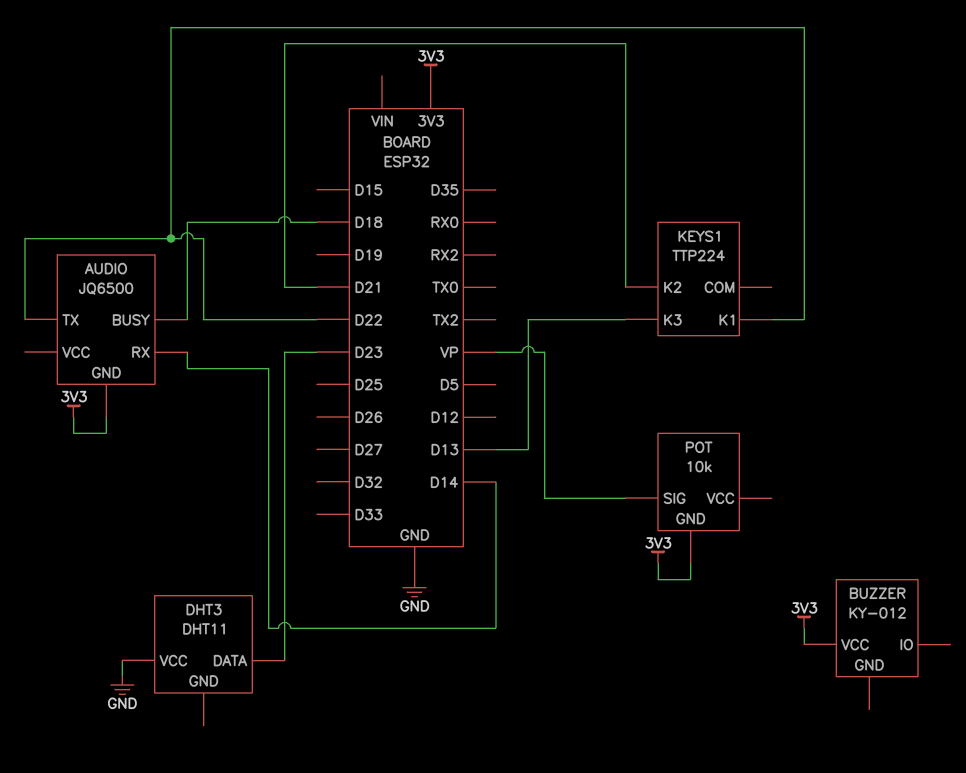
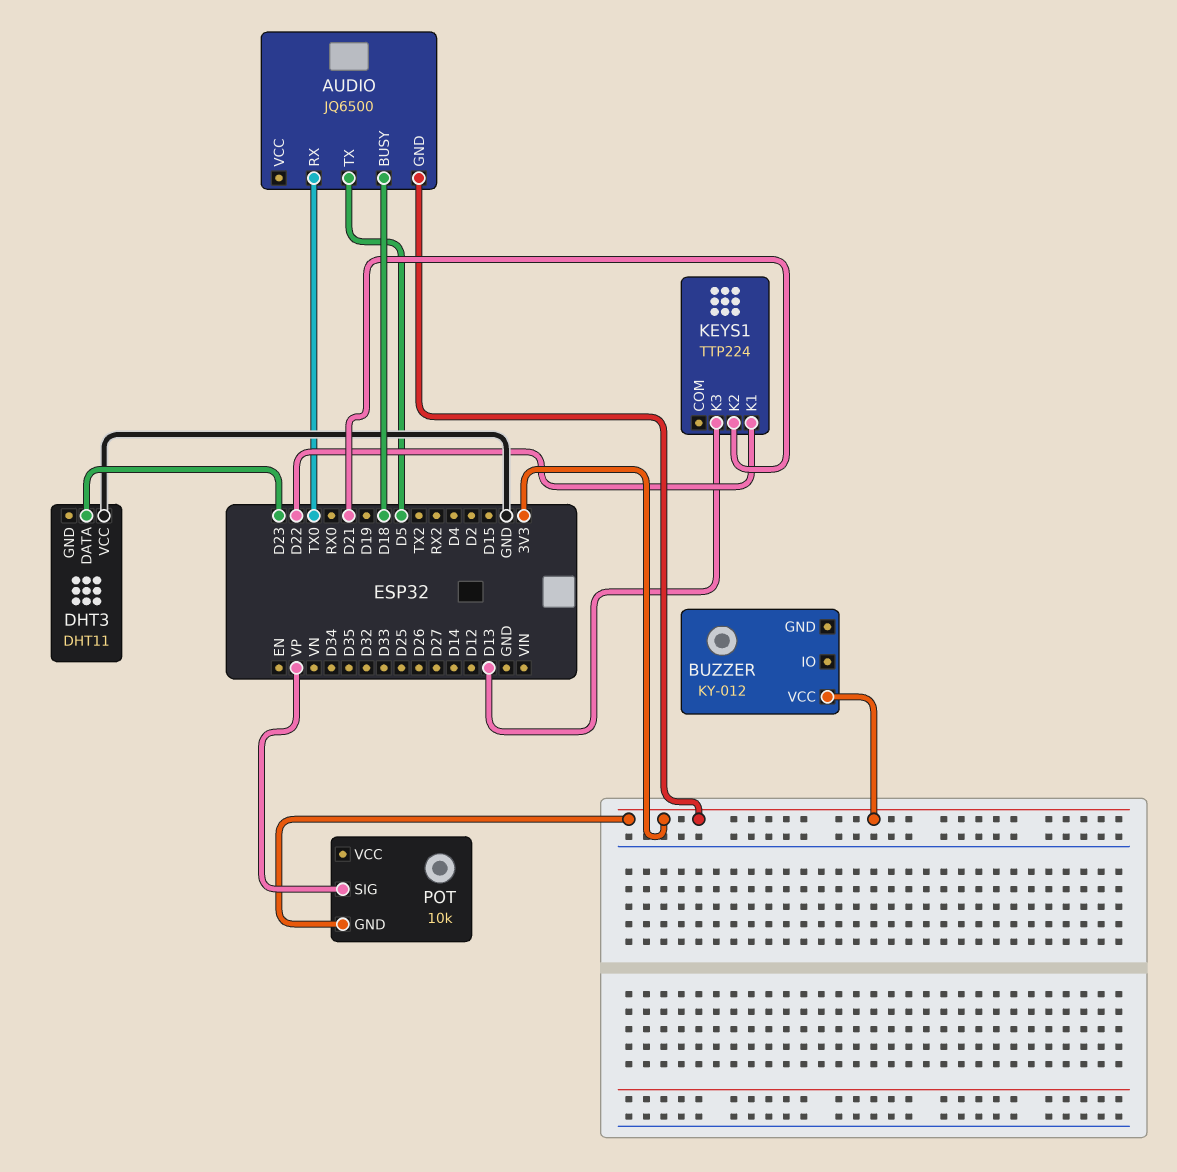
AUDIO pin RX: D14 -> TX0
AUDIO pin TX: D22 -> D5

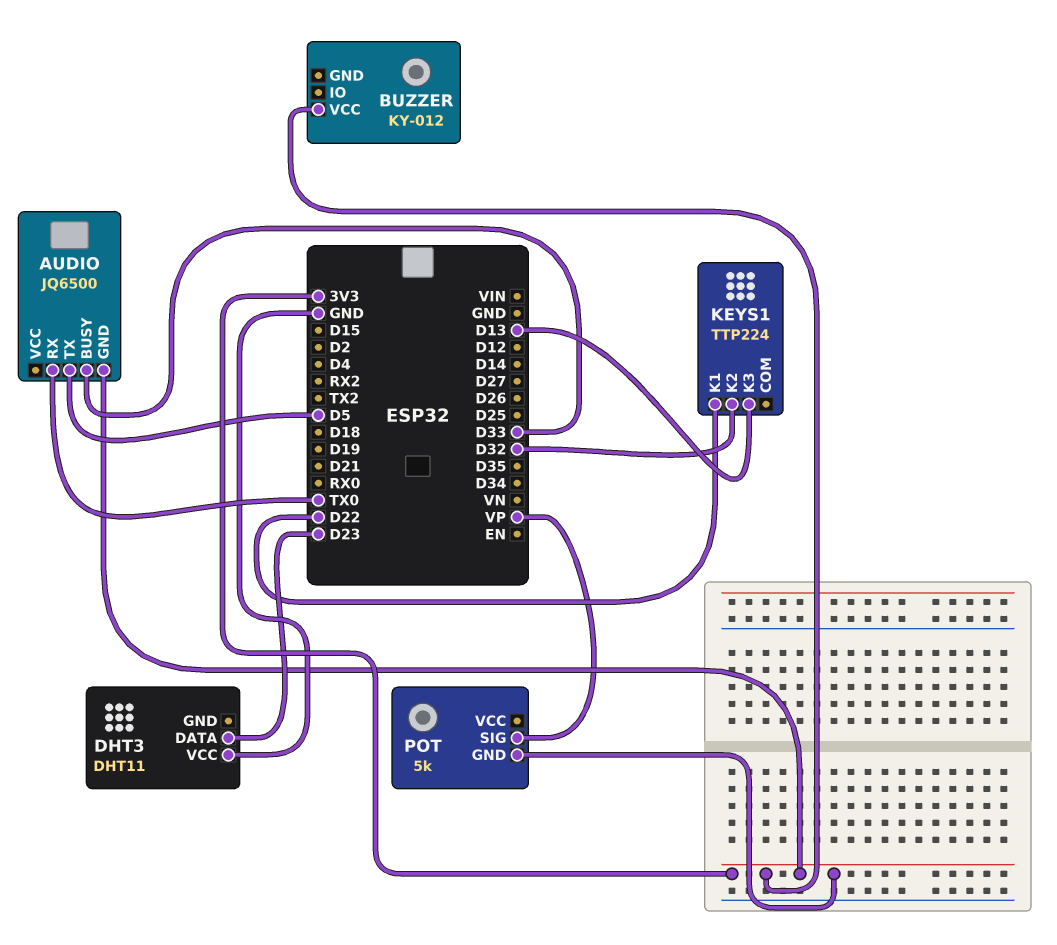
AUDIO pin BUSY: D18 -> D33
KEYS1 pin K2: D21 -> D32
POT: 10k -> 5k

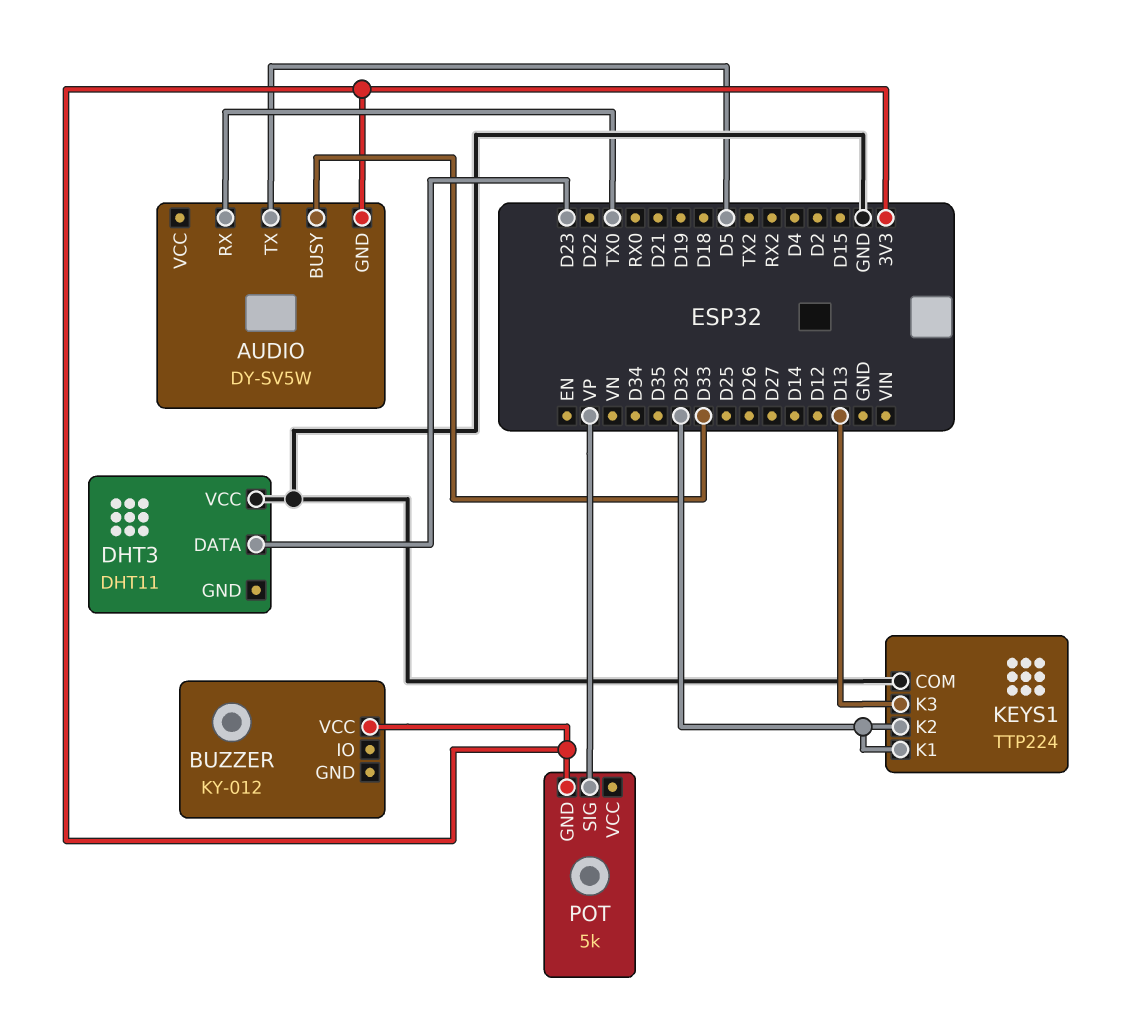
AUDIO: JQ6500 -> DY-SV5W
KEYS1 pin COM: none -> GND
KEYS1 pin K1: D22 -> D32

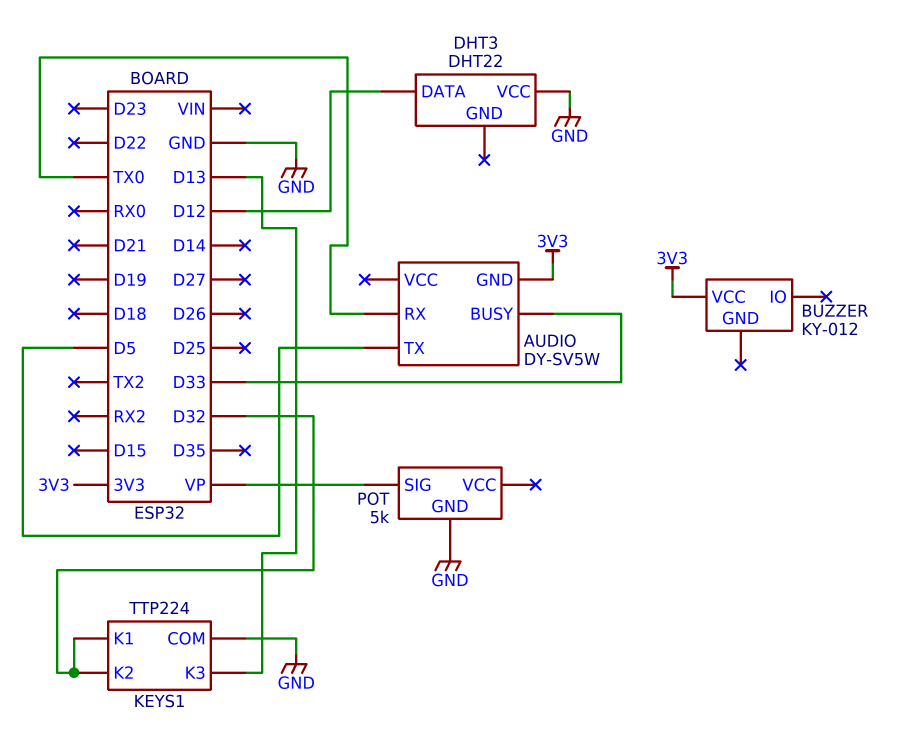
DHT3: DHT11 -> DHT22
DHT3 pin DATA: D23 -> D12
POT pin GND: 3V3 -> GND

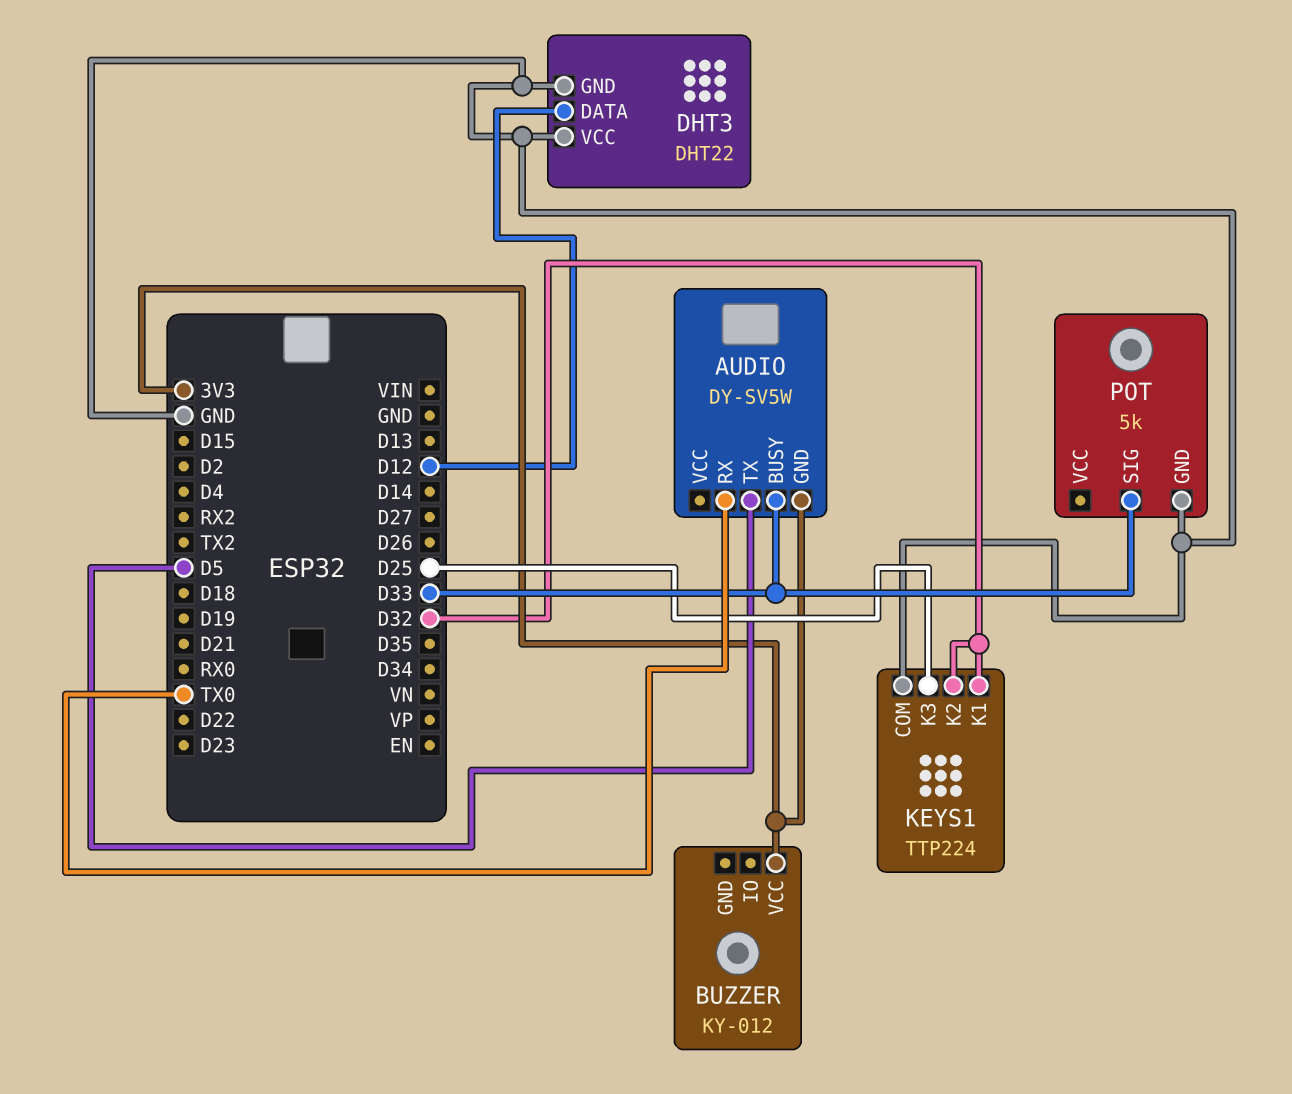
DHT3 pin GND: none -> GND
KEYS1 pin K3: D13 -> D25
POT pin SIG: VP -> D33

